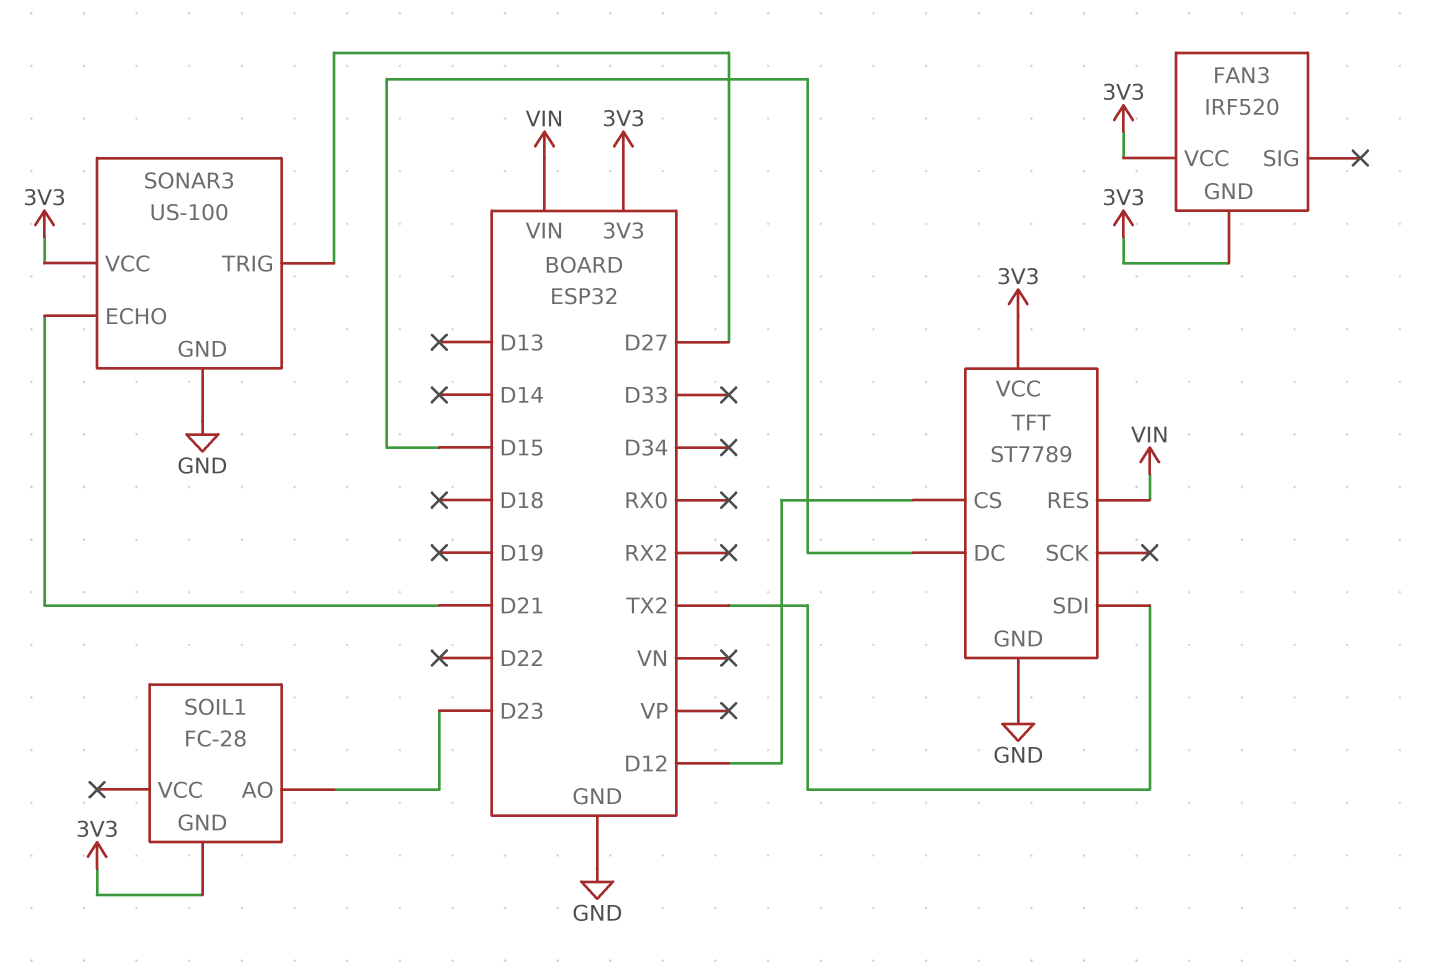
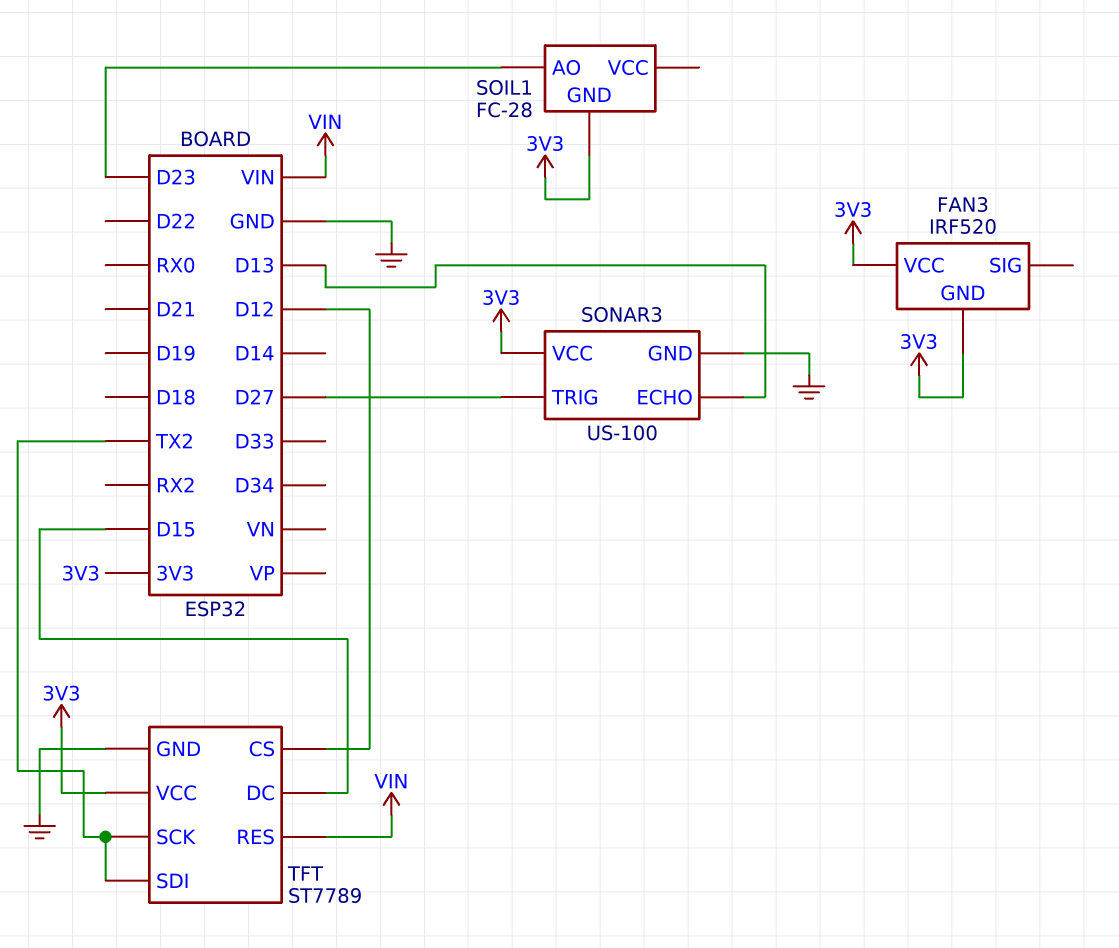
SONAR3 pin ECHO: D21 -> D13
TFT pin SCK: none -> TX2

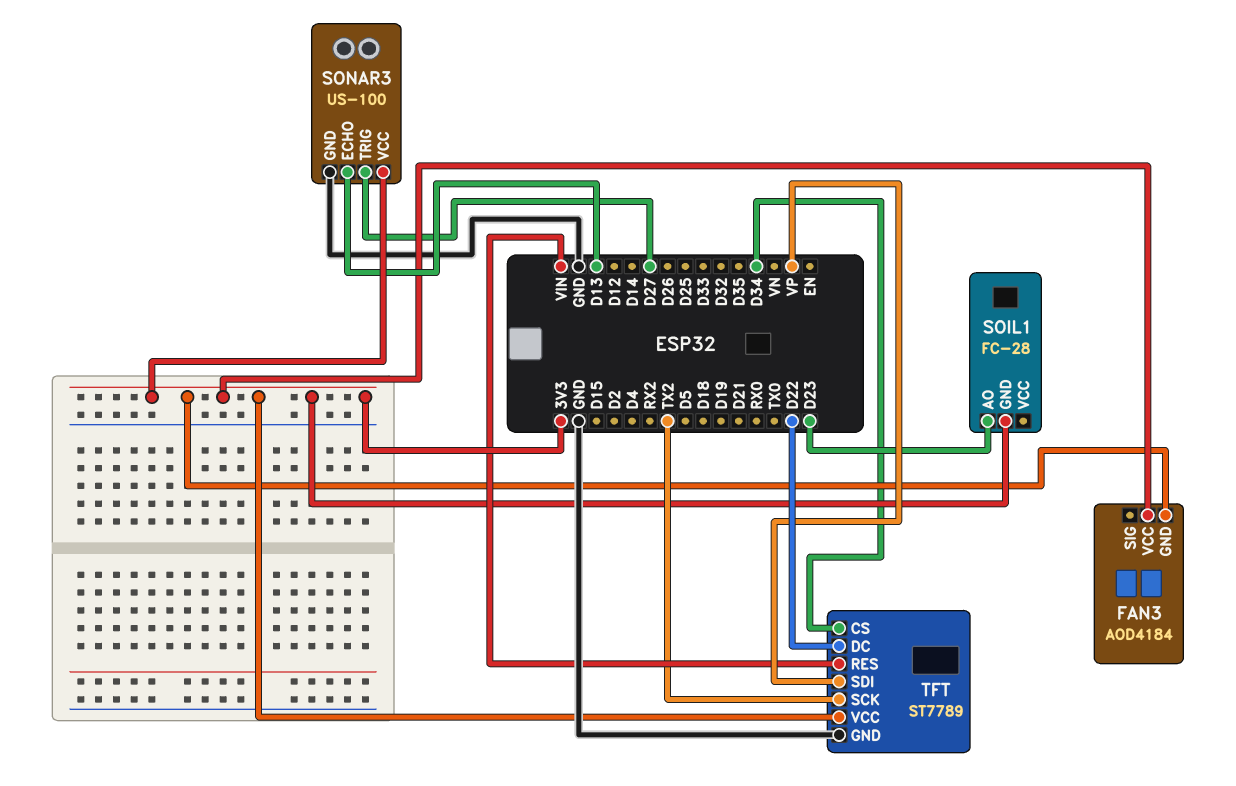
FAN3: IRF520 -> AOD4184
TFT pin CS: D12 -> D34
TFT pin DC: D15 -> D22
TFT pin SDI: TX2 -> VP

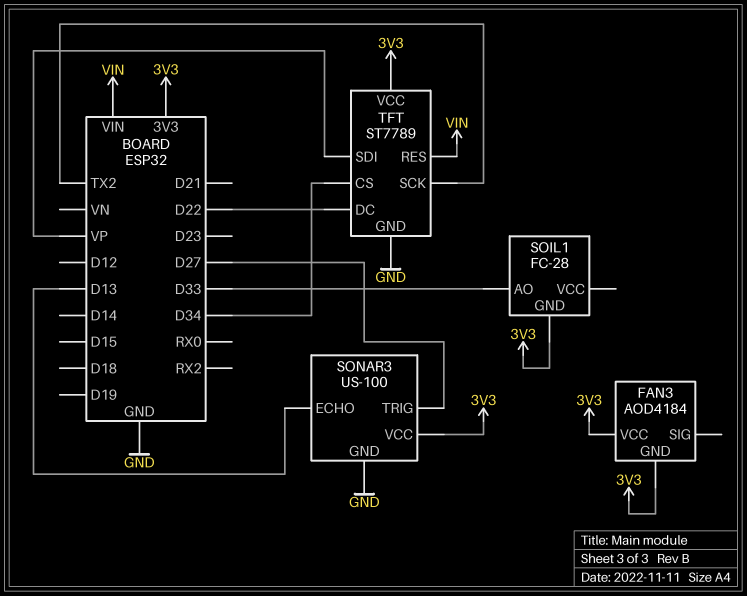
SOIL1 pin AO: D23 -> D33

